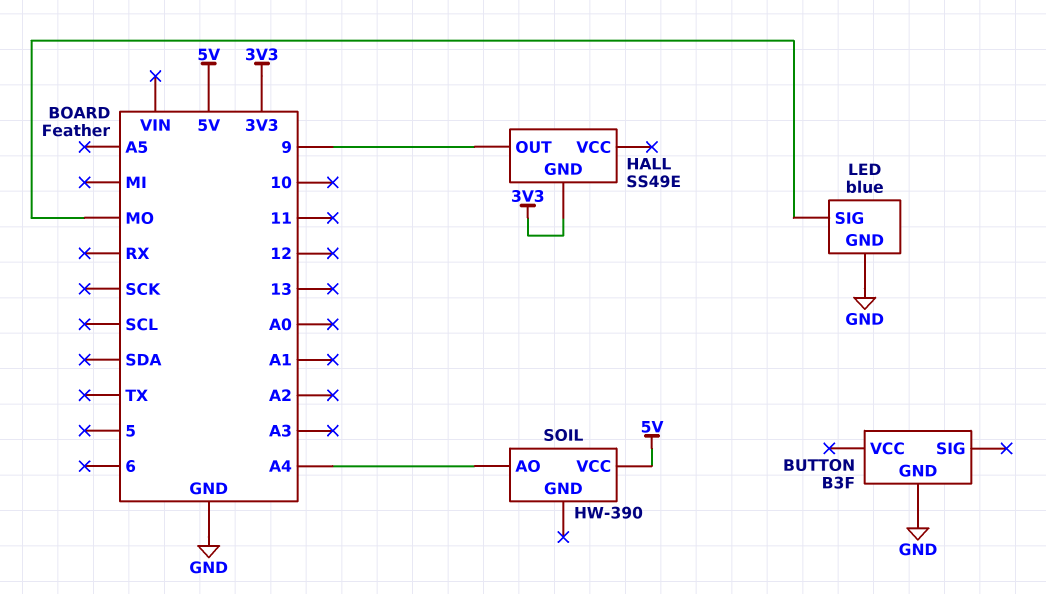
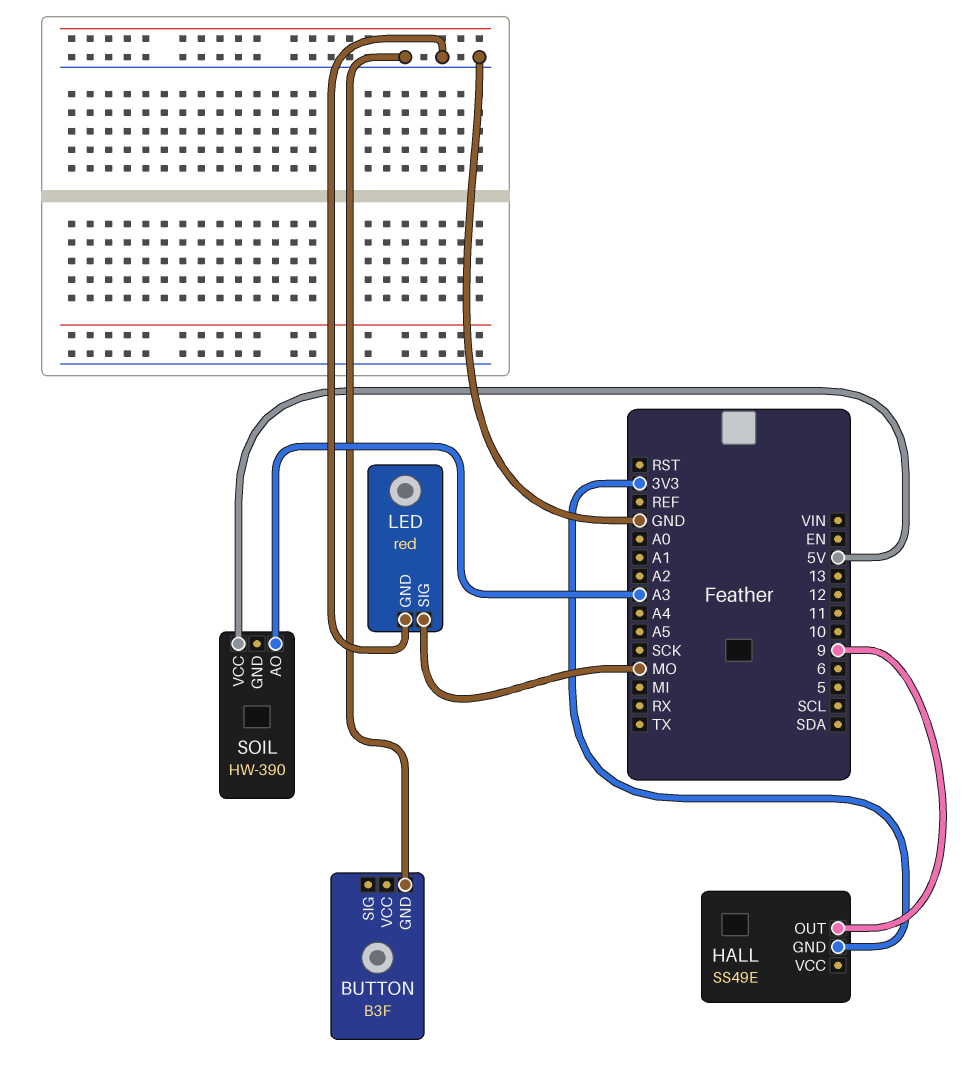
LED: blue -> red
SOIL pin AO: A4 -> A3

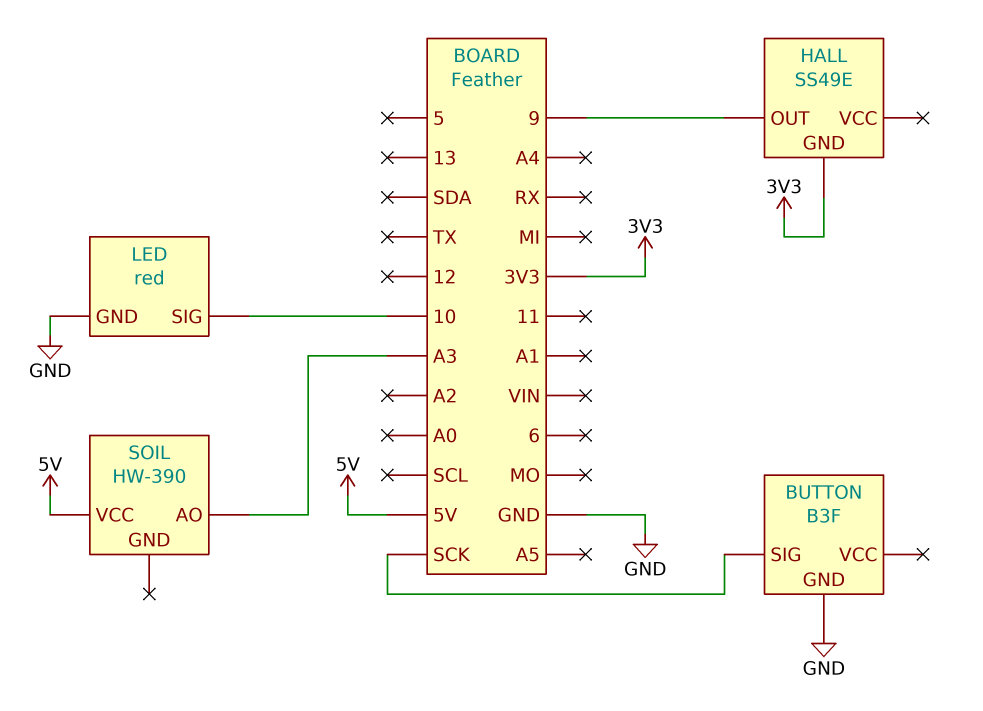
BUTTON pin SIG: none -> SCK
LED pin SIG: MO -> 10

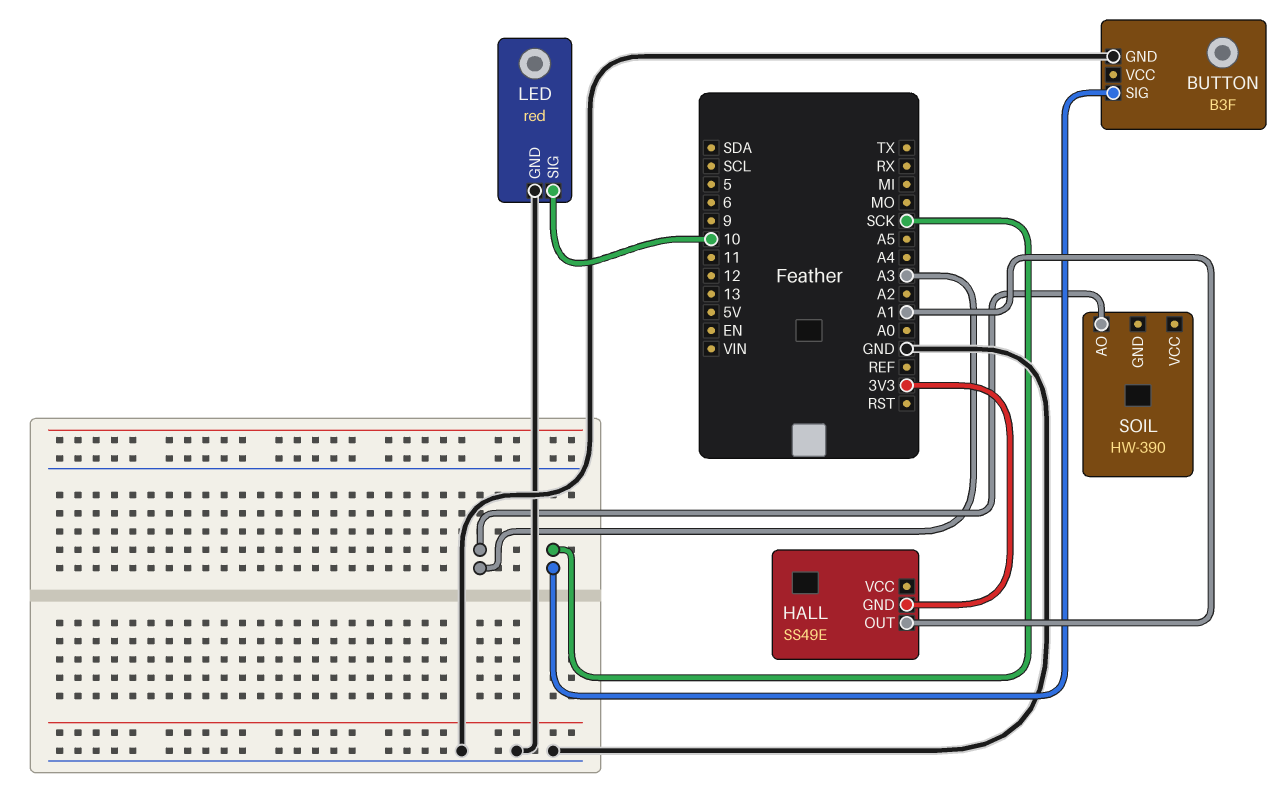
HALL pin OUT: 9 -> A1
SOIL pin VCC: 5V -> none

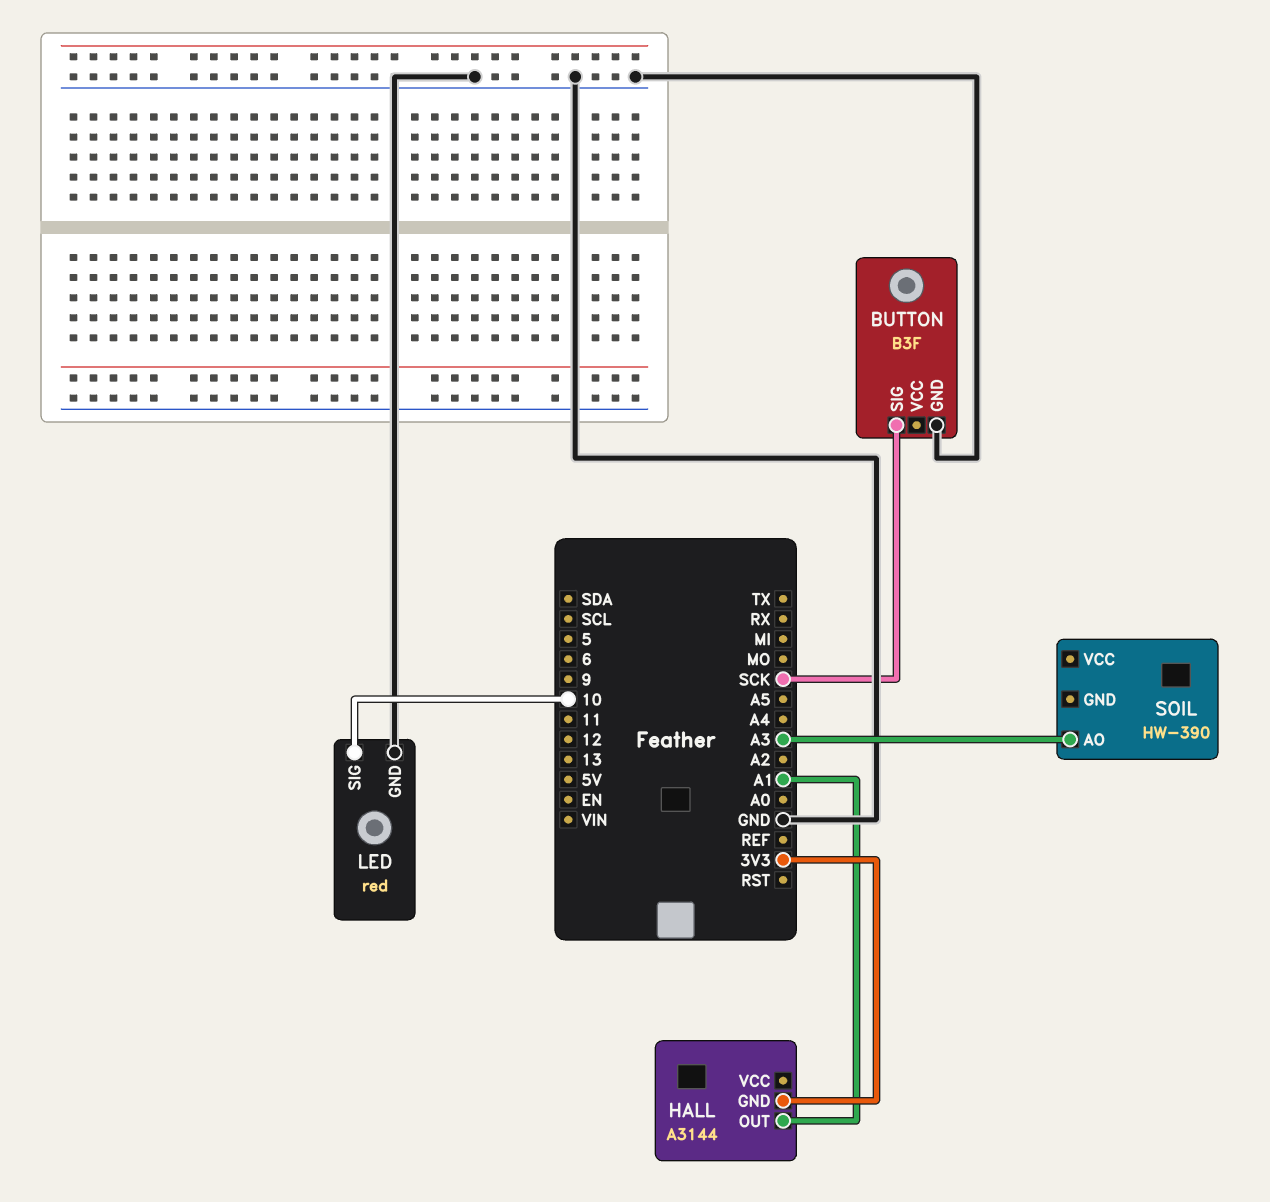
HALL: SS49E -> A3144

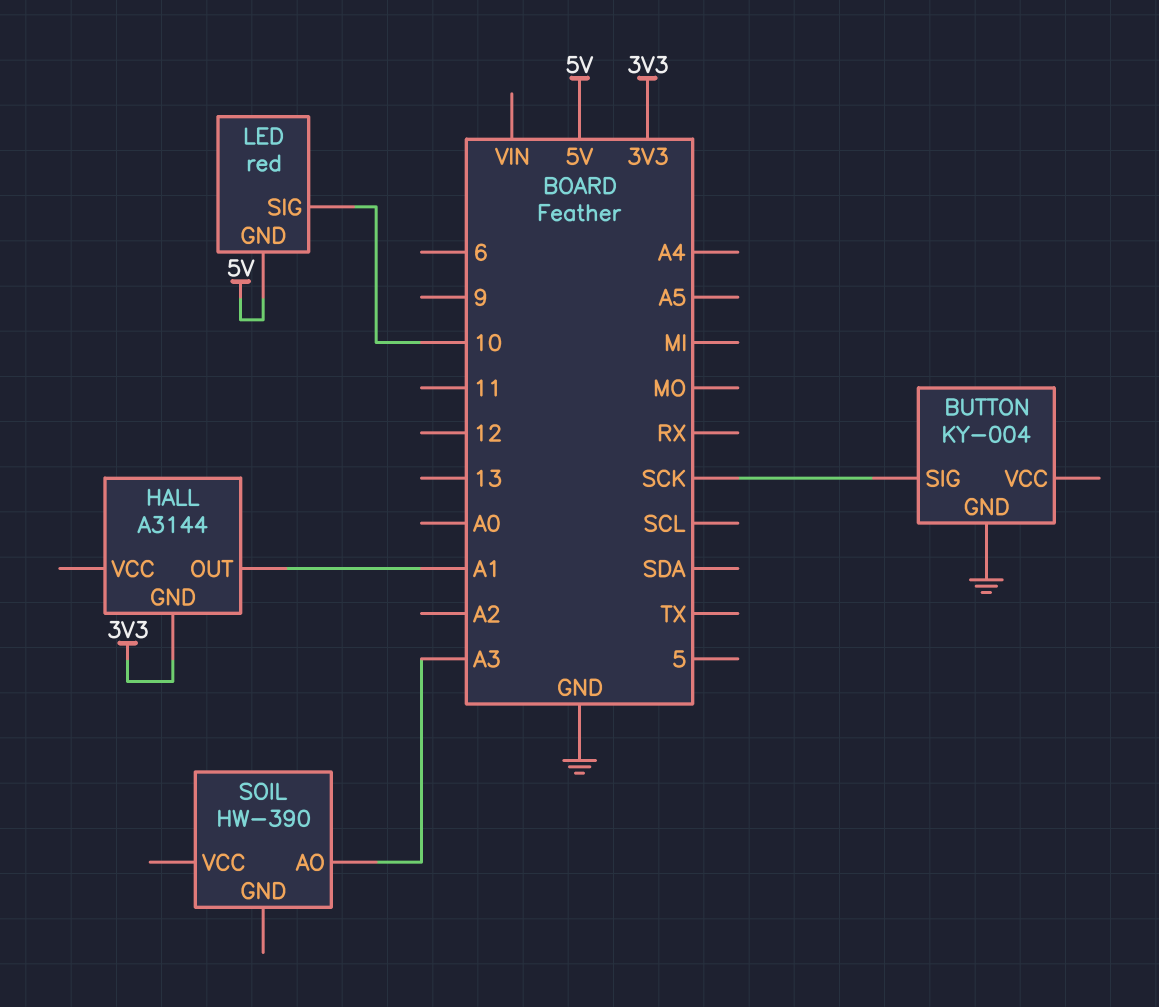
BUTTON: B3F -> KY-004
LED pin GND: GND -> 5V

